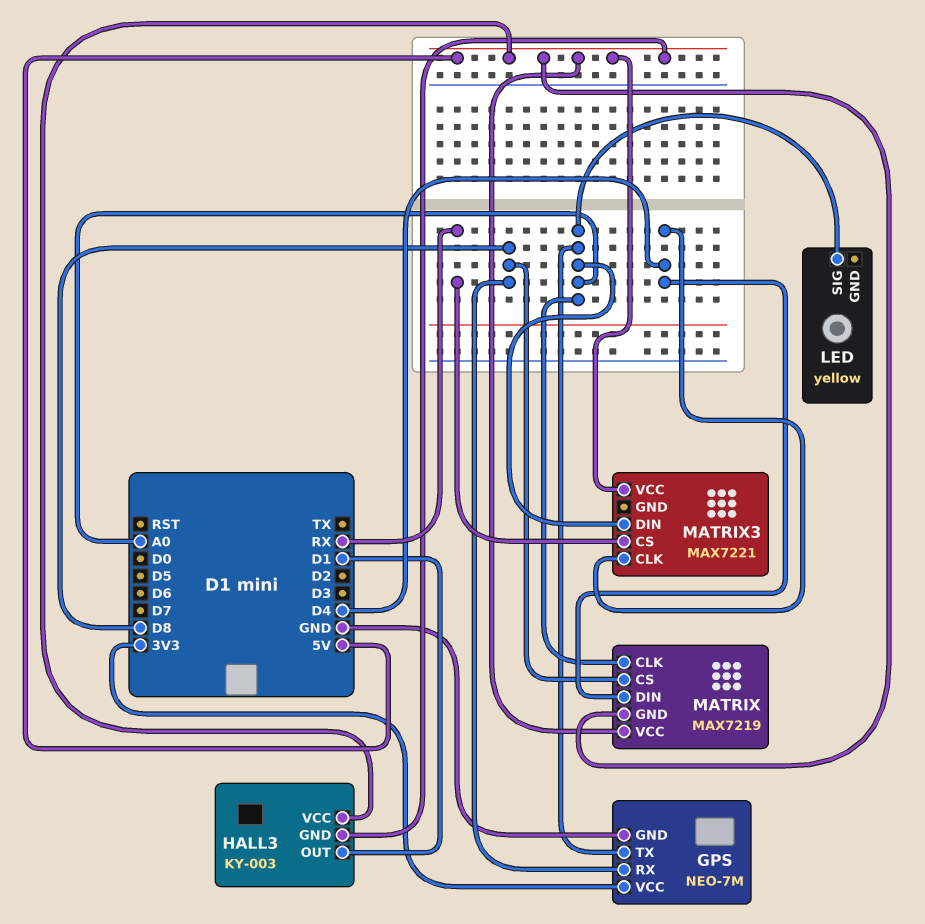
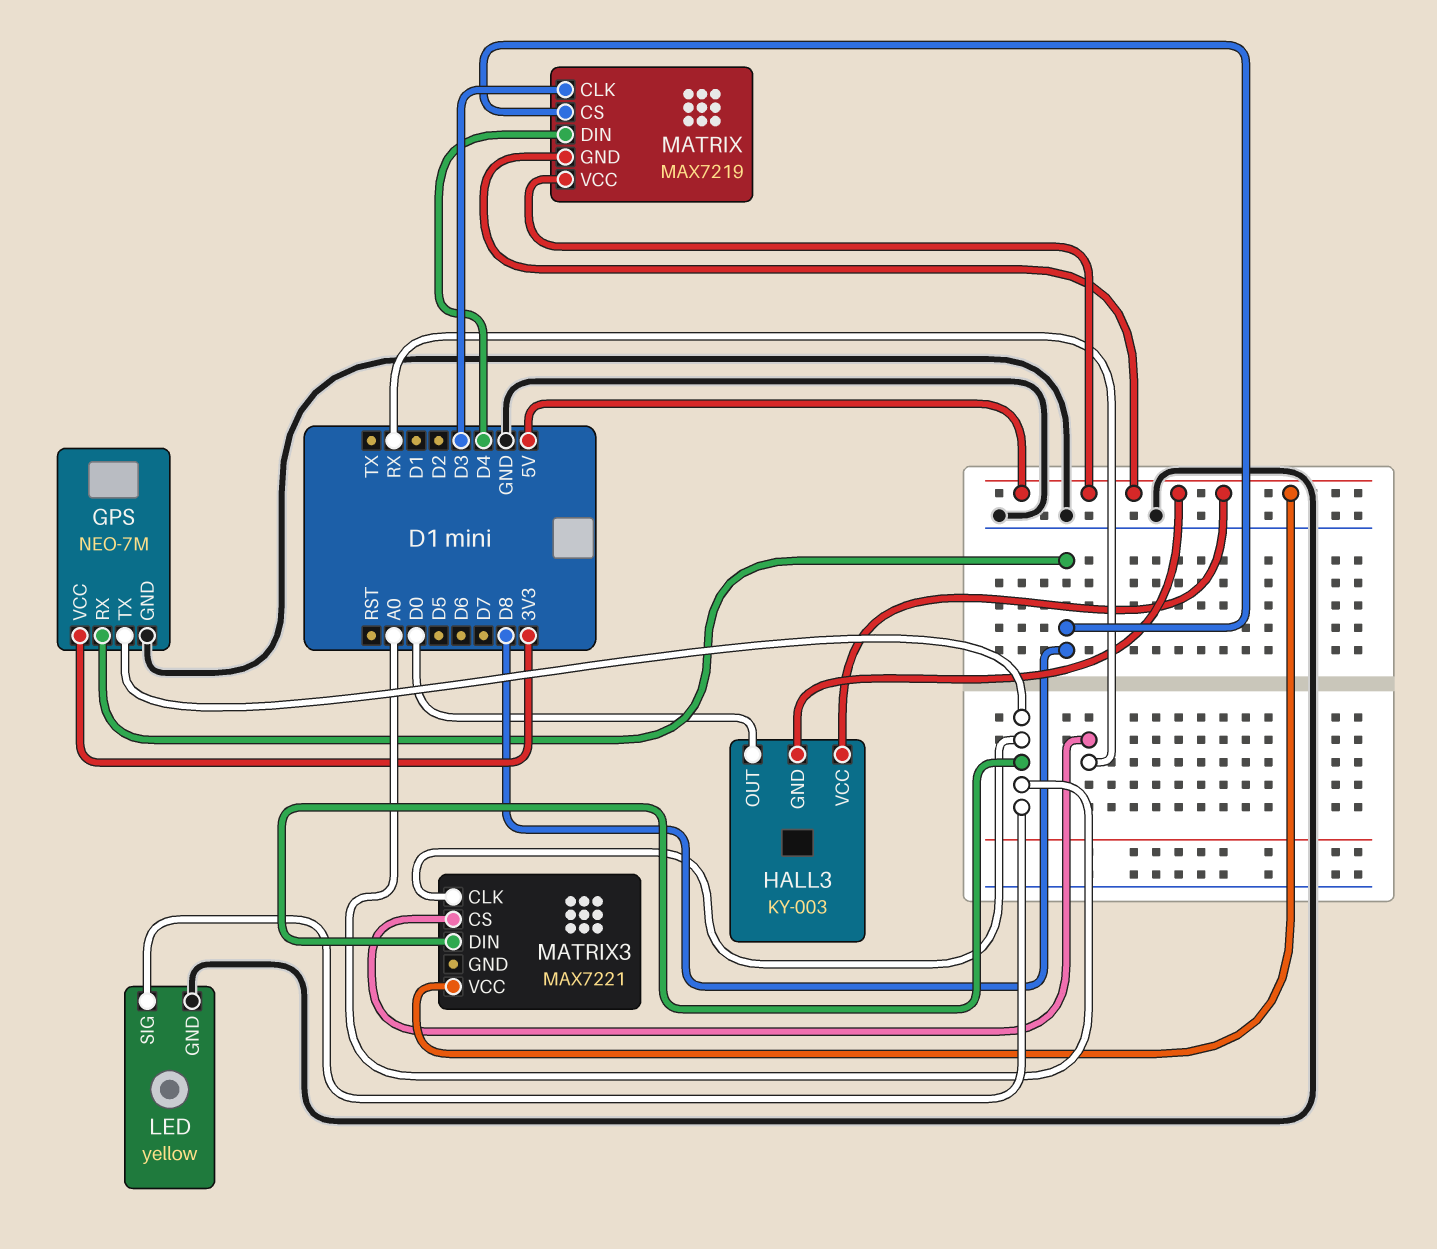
HALL3 pin OUT: D1 -> D0
LED pin GND: none -> GND
MATRIX pin CLK: A0 -> D3
MATRIX3 pin CLK: D4 -> A0

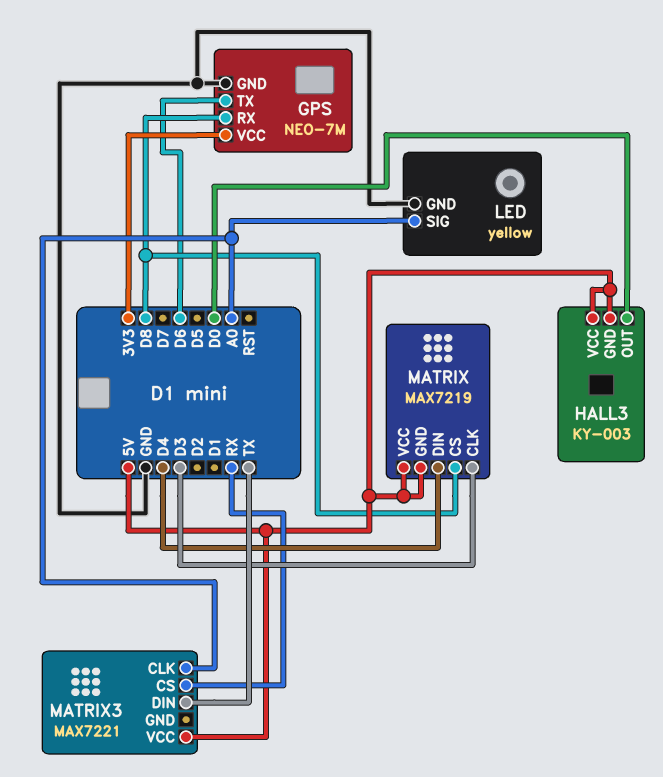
GPS pin TX: A0 -> D6
MATRIX3 pin DIN: A0 -> TX

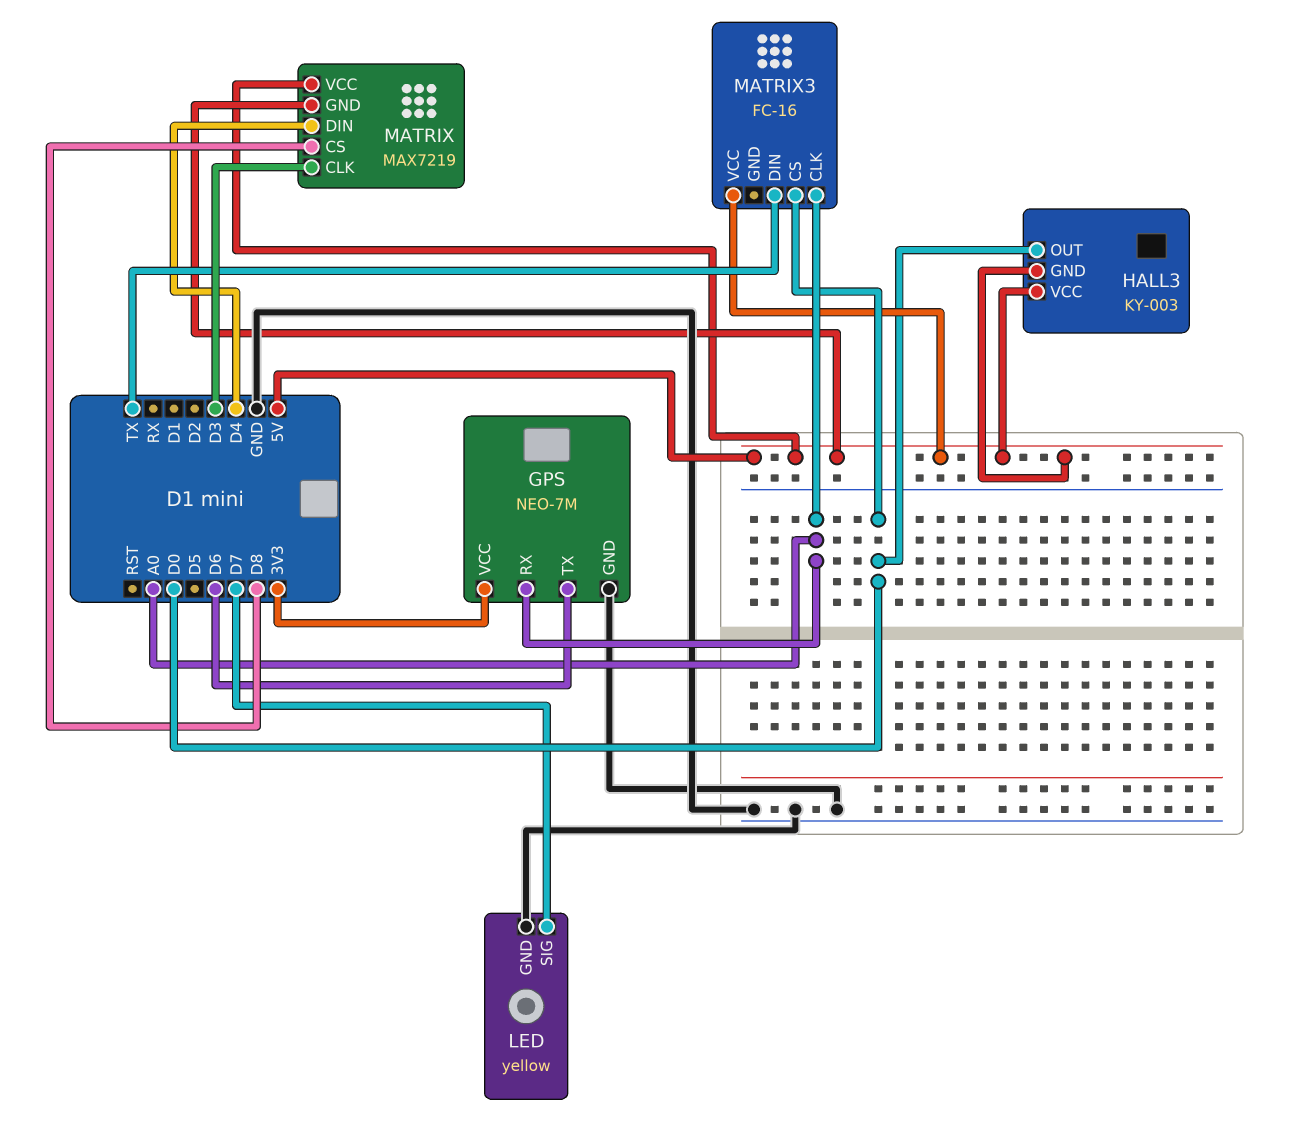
GPS pin RX: D8 -> A0
LED pin SIG: A0 -> D7
MATRIX3: MAX7221 -> FC-16
MATRIX3 pin CS: RX -> D0

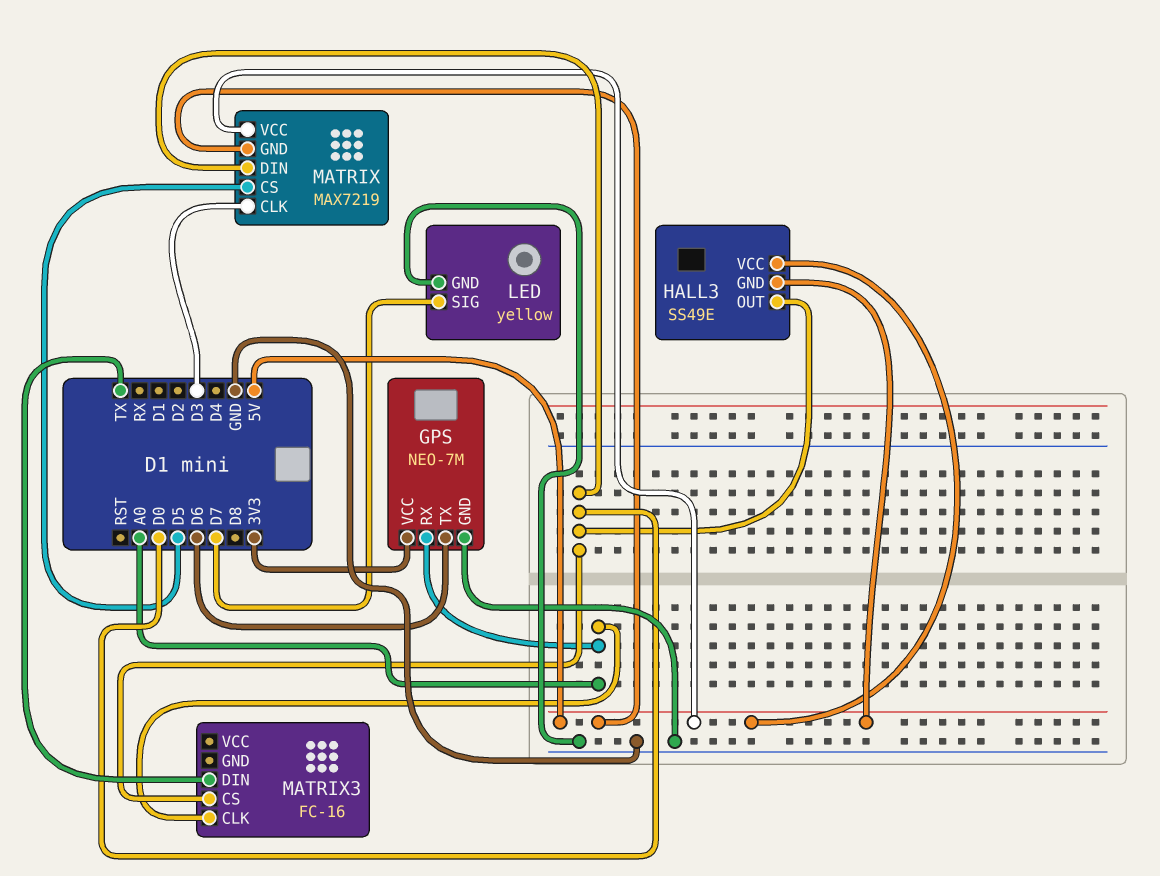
HALL3: KY-003 -> SS49E
MATRIX pin CS: D8 -> D5
MATRIX pin DIN: D4 -> D0
MATRIX3 pin VCC: 5V -> none

